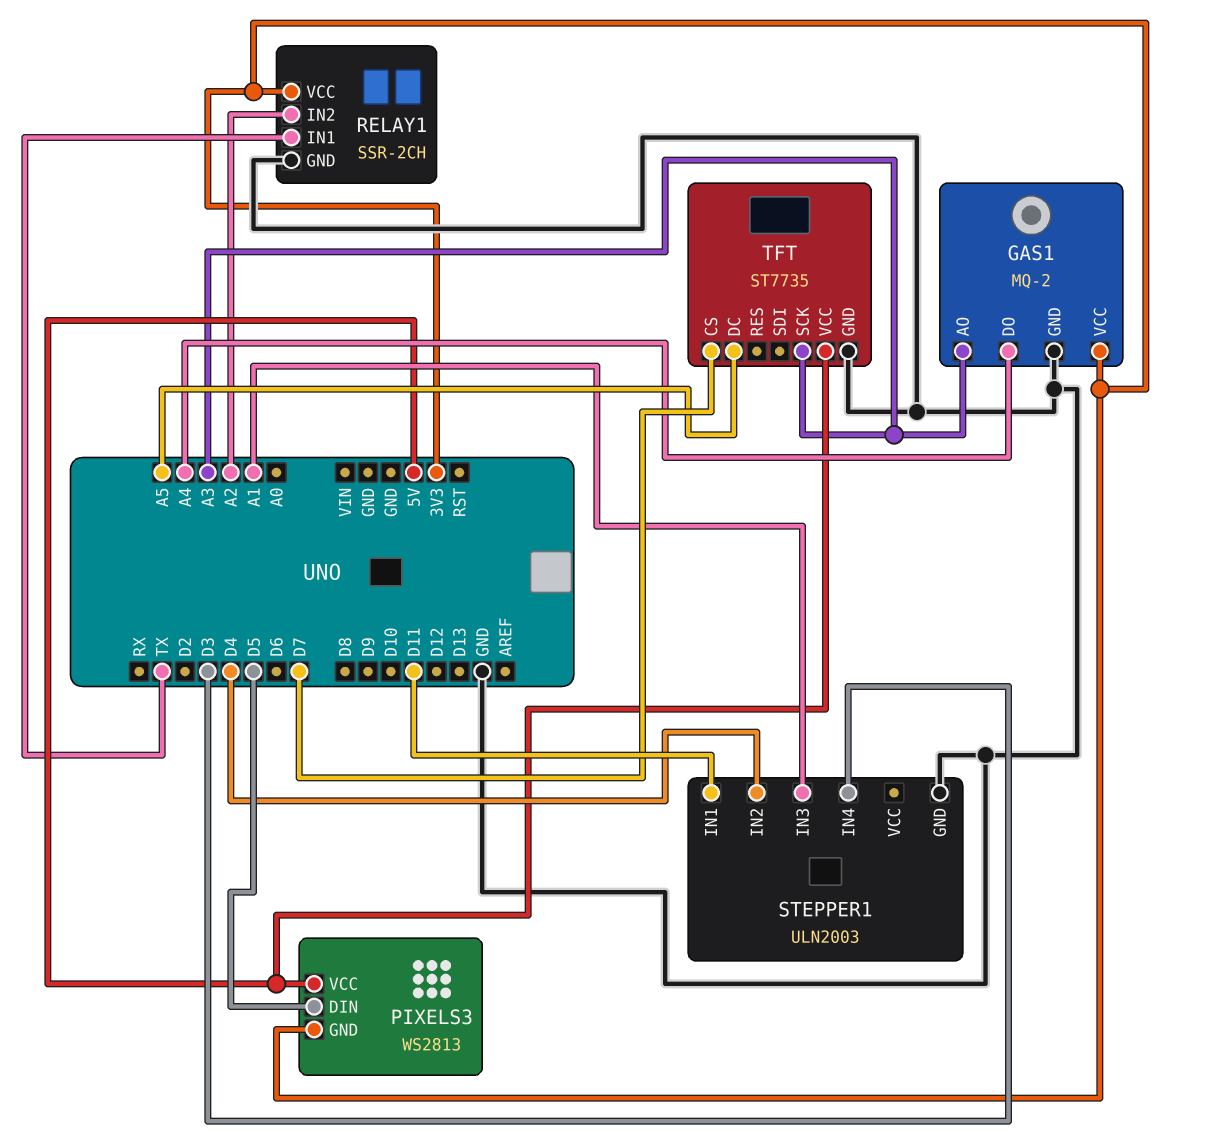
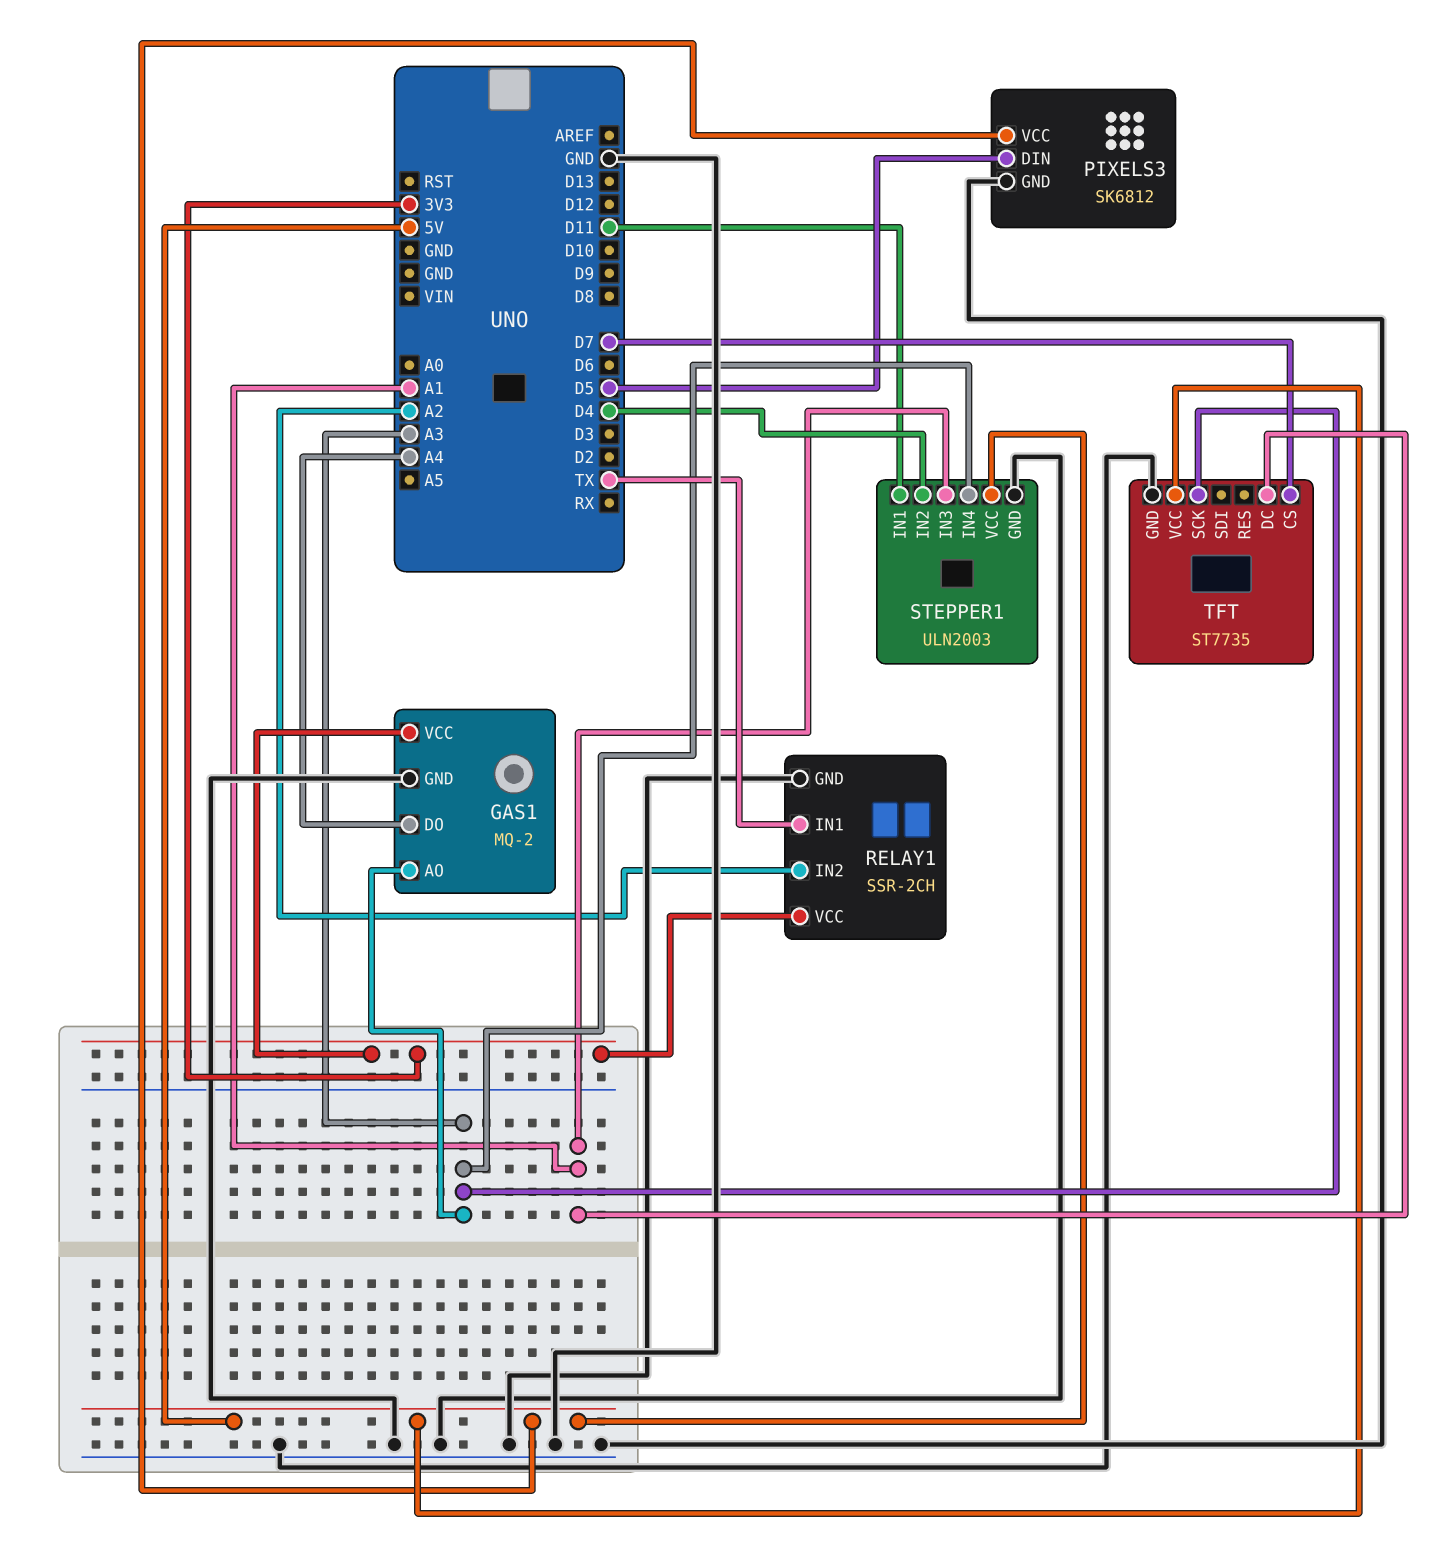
PIXELS3: WS2813 -> SK6812
PIXELS3 pin GND: 3V3 -> GND
STEPPER1 pin IN4: D3 -> A3
STEPPER1 pin VCC: none -> 5V
TFT pin DC: A5 -> A1

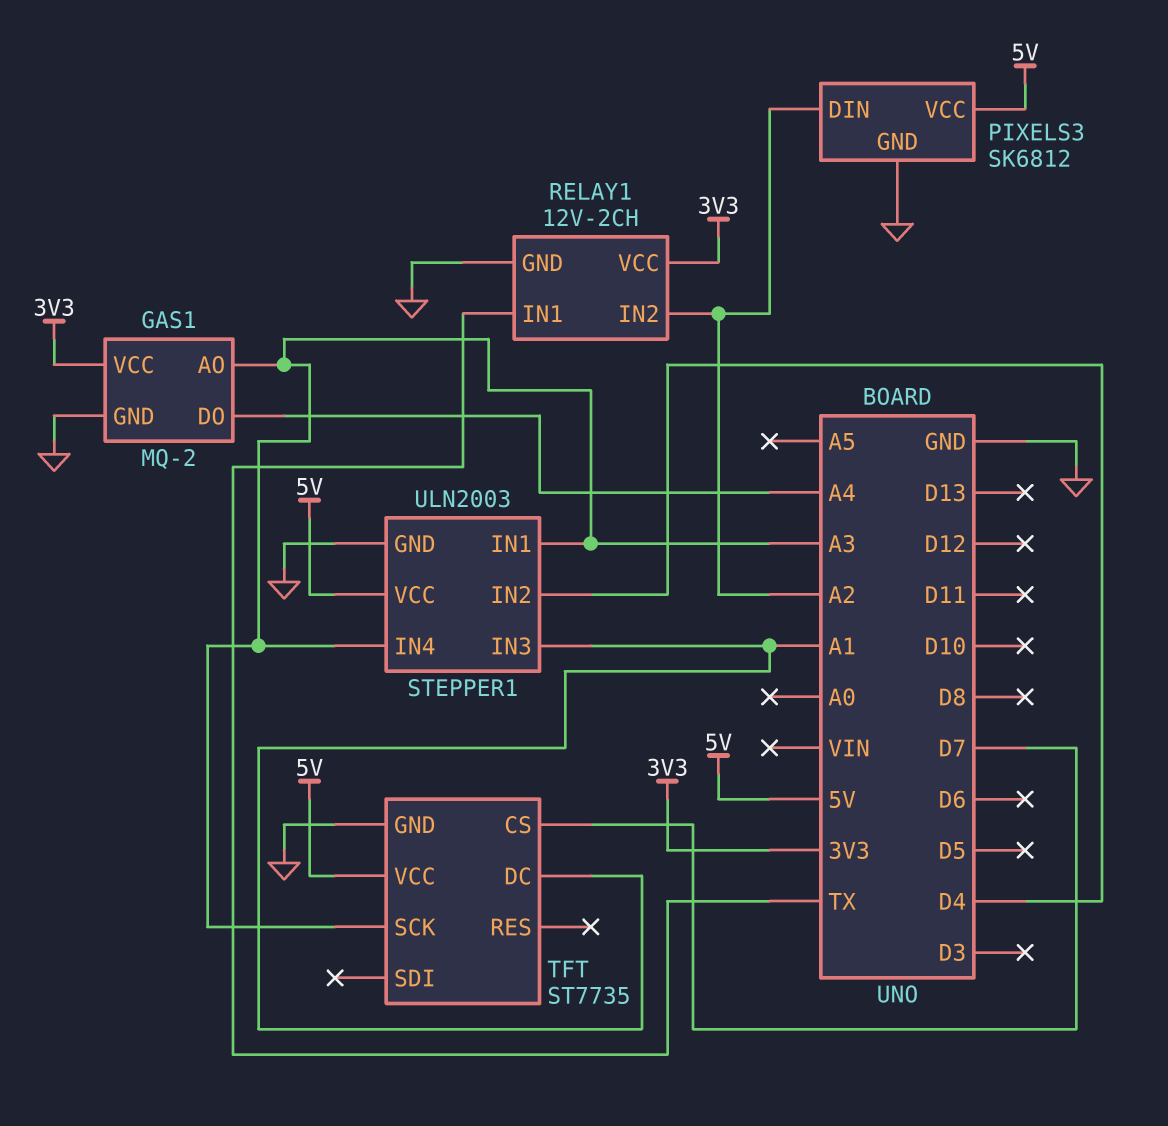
PIXELS3 pin DIN: D5 -> A2
RELAY1: SSR-2CH -> 12V-2CH
STEPPER1 pin IN1: D11 -> A3

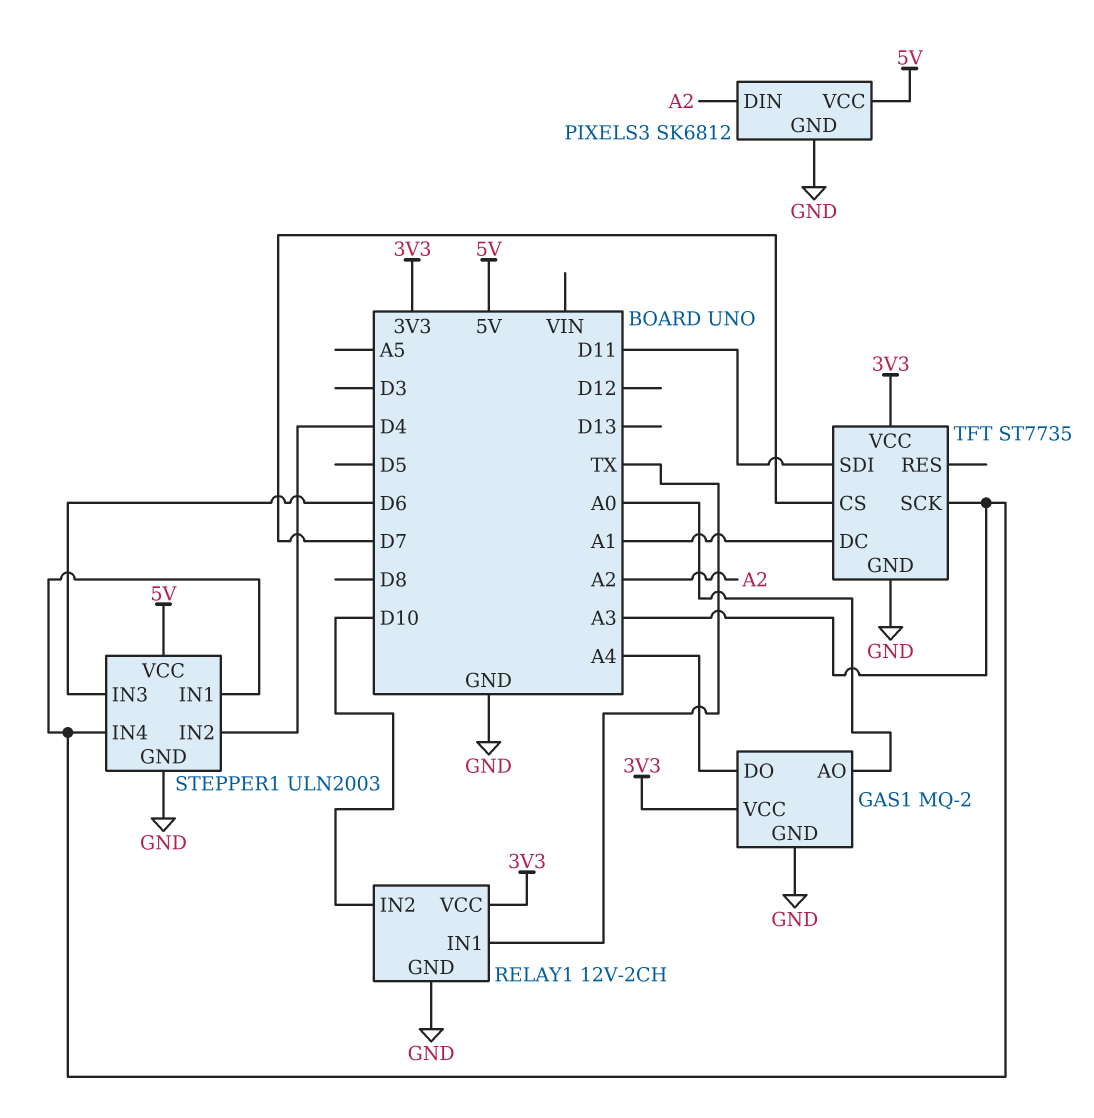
GAS1 pin AO: A3 -> A0
RELAY1 pin IN2: A2 -> D10
STEPPER1 pin IN3: A1 -> D6
TFT pin SDI: none -> D11
TFT pin VCC: 5V -> 3V3

